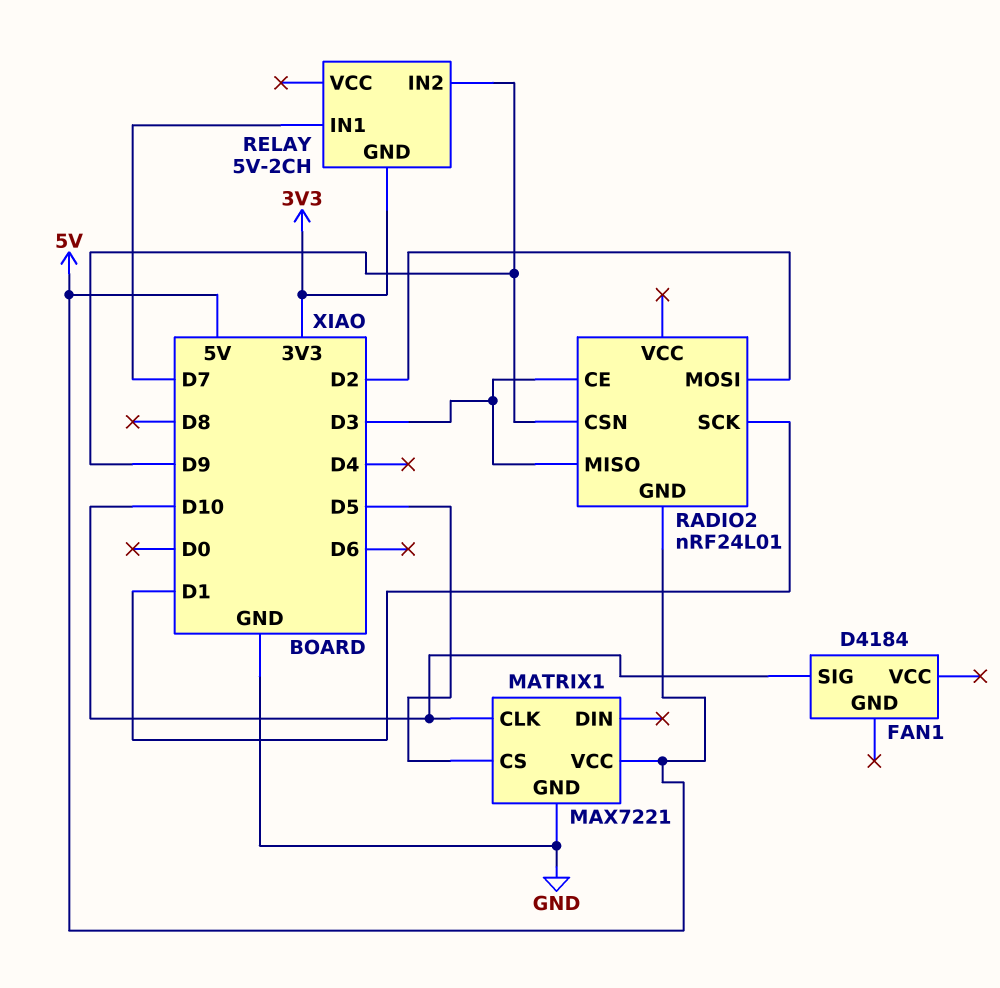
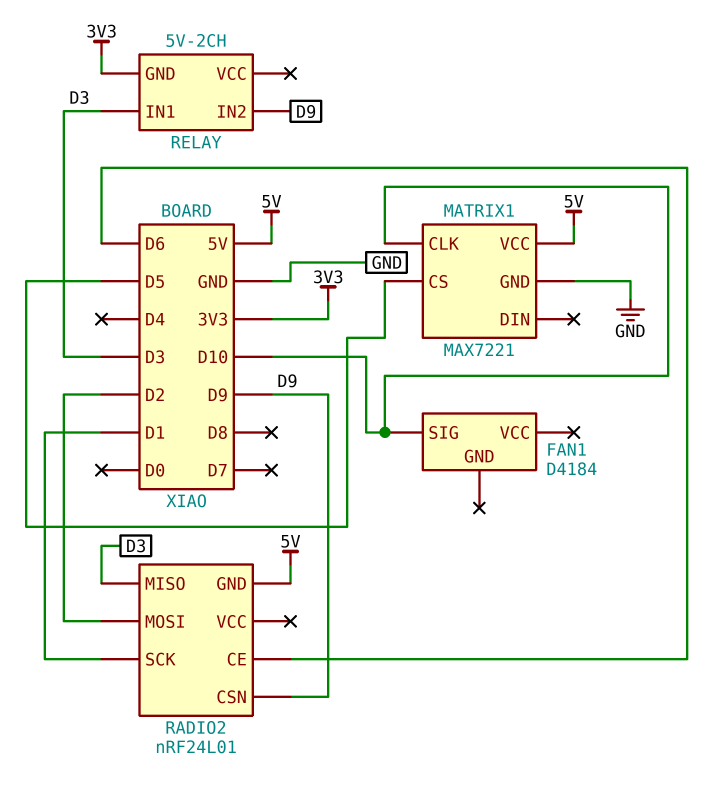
RADIO2 pin CE: D3 -> D6
RELAY pin IN1: D7 -> D3

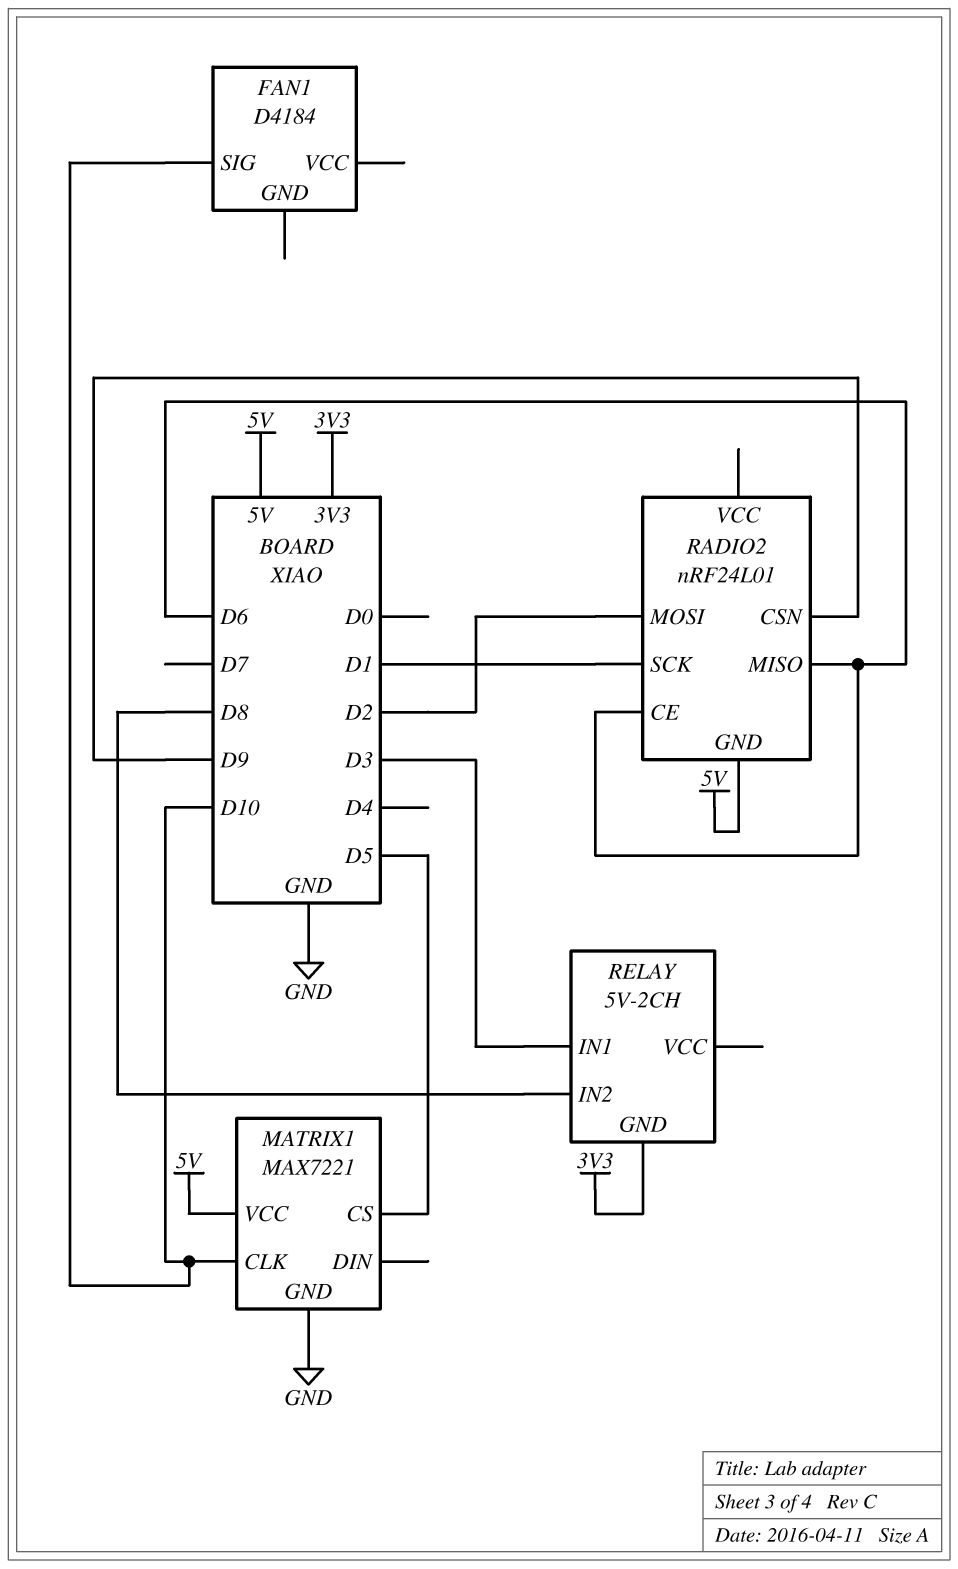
RADIO2 pin MISO: D3 -> D6
RELAY pin IN2: D9 -> D8

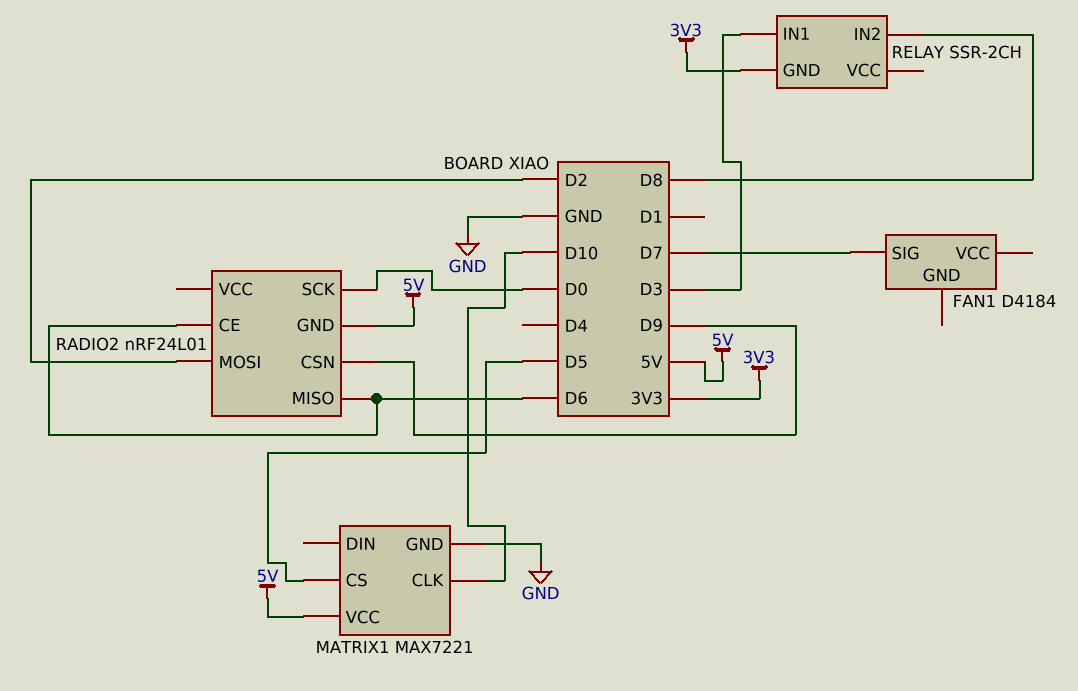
FAN1 pin SIG: D10 -> D7
RADIO2 pin SCK: D1 -> D0
RELAY: 5V-2CH -> SSR-2CH

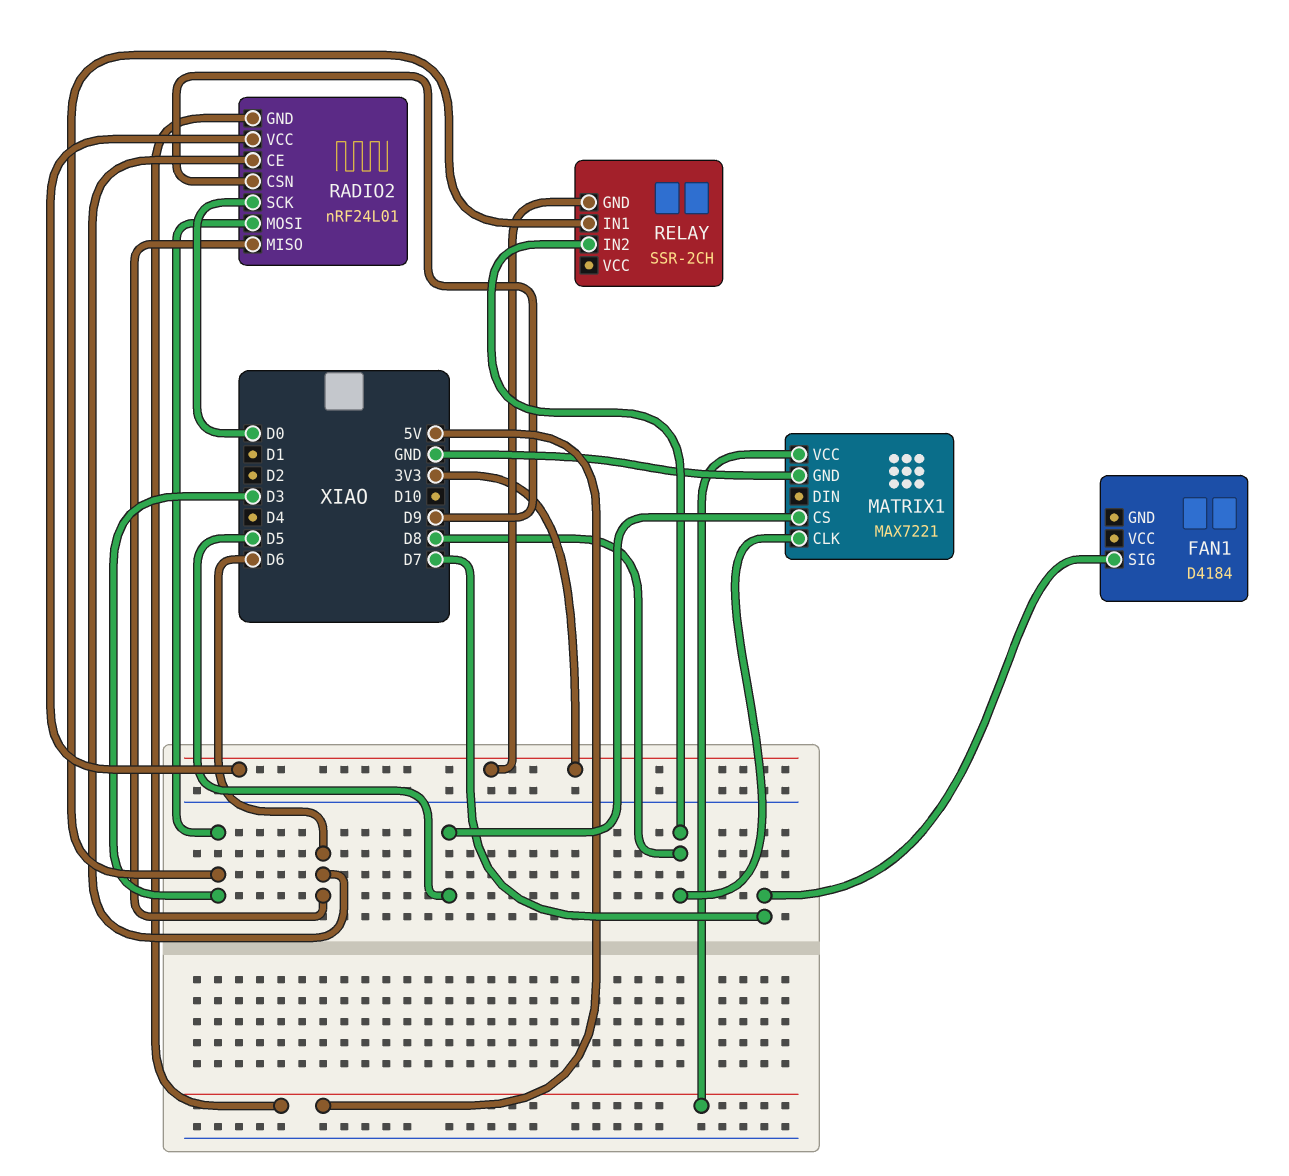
MATRIX1 pin CLK: D10 -> D8
RADIO2 pin MOSI: D2 -> D3
RADIO2 pin VCC: none -> 3V3

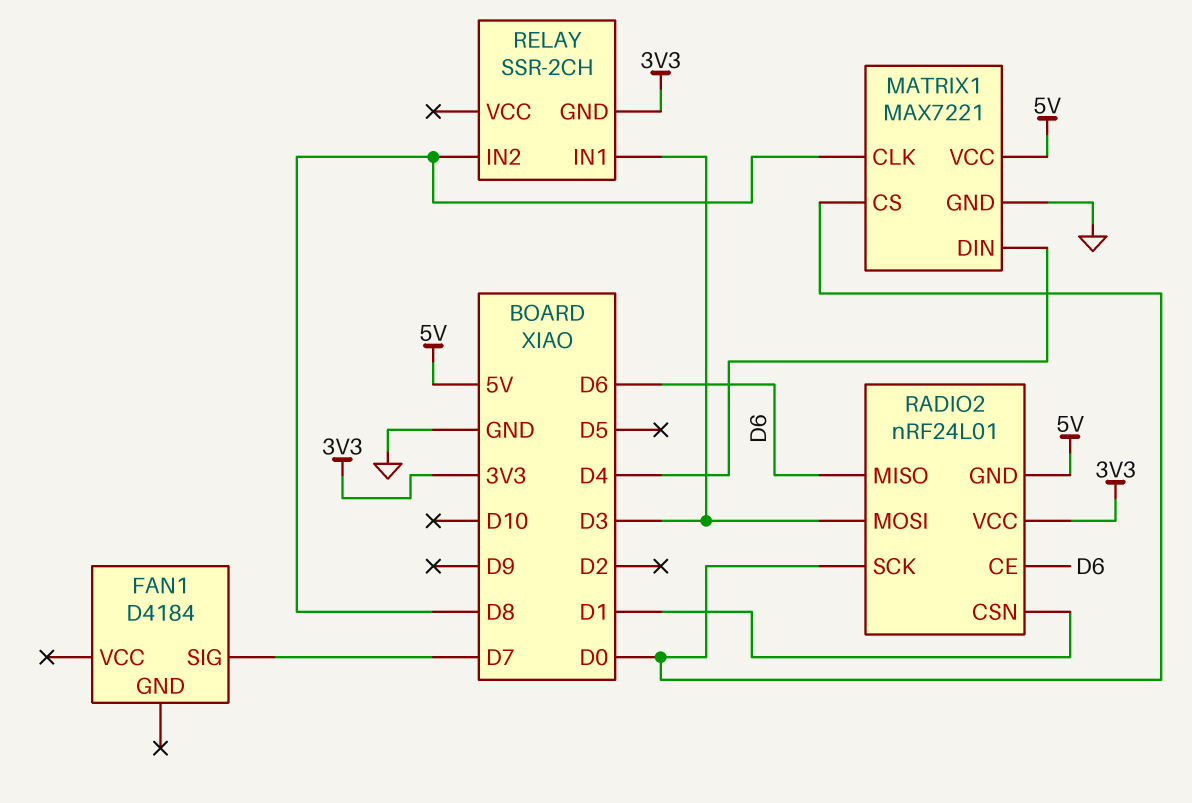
MATRIX1 pin CS: D5 -> D0
MATRIX1 pin DIN: none -> D4
RADIO2 pin CSN: D9 -> D1

